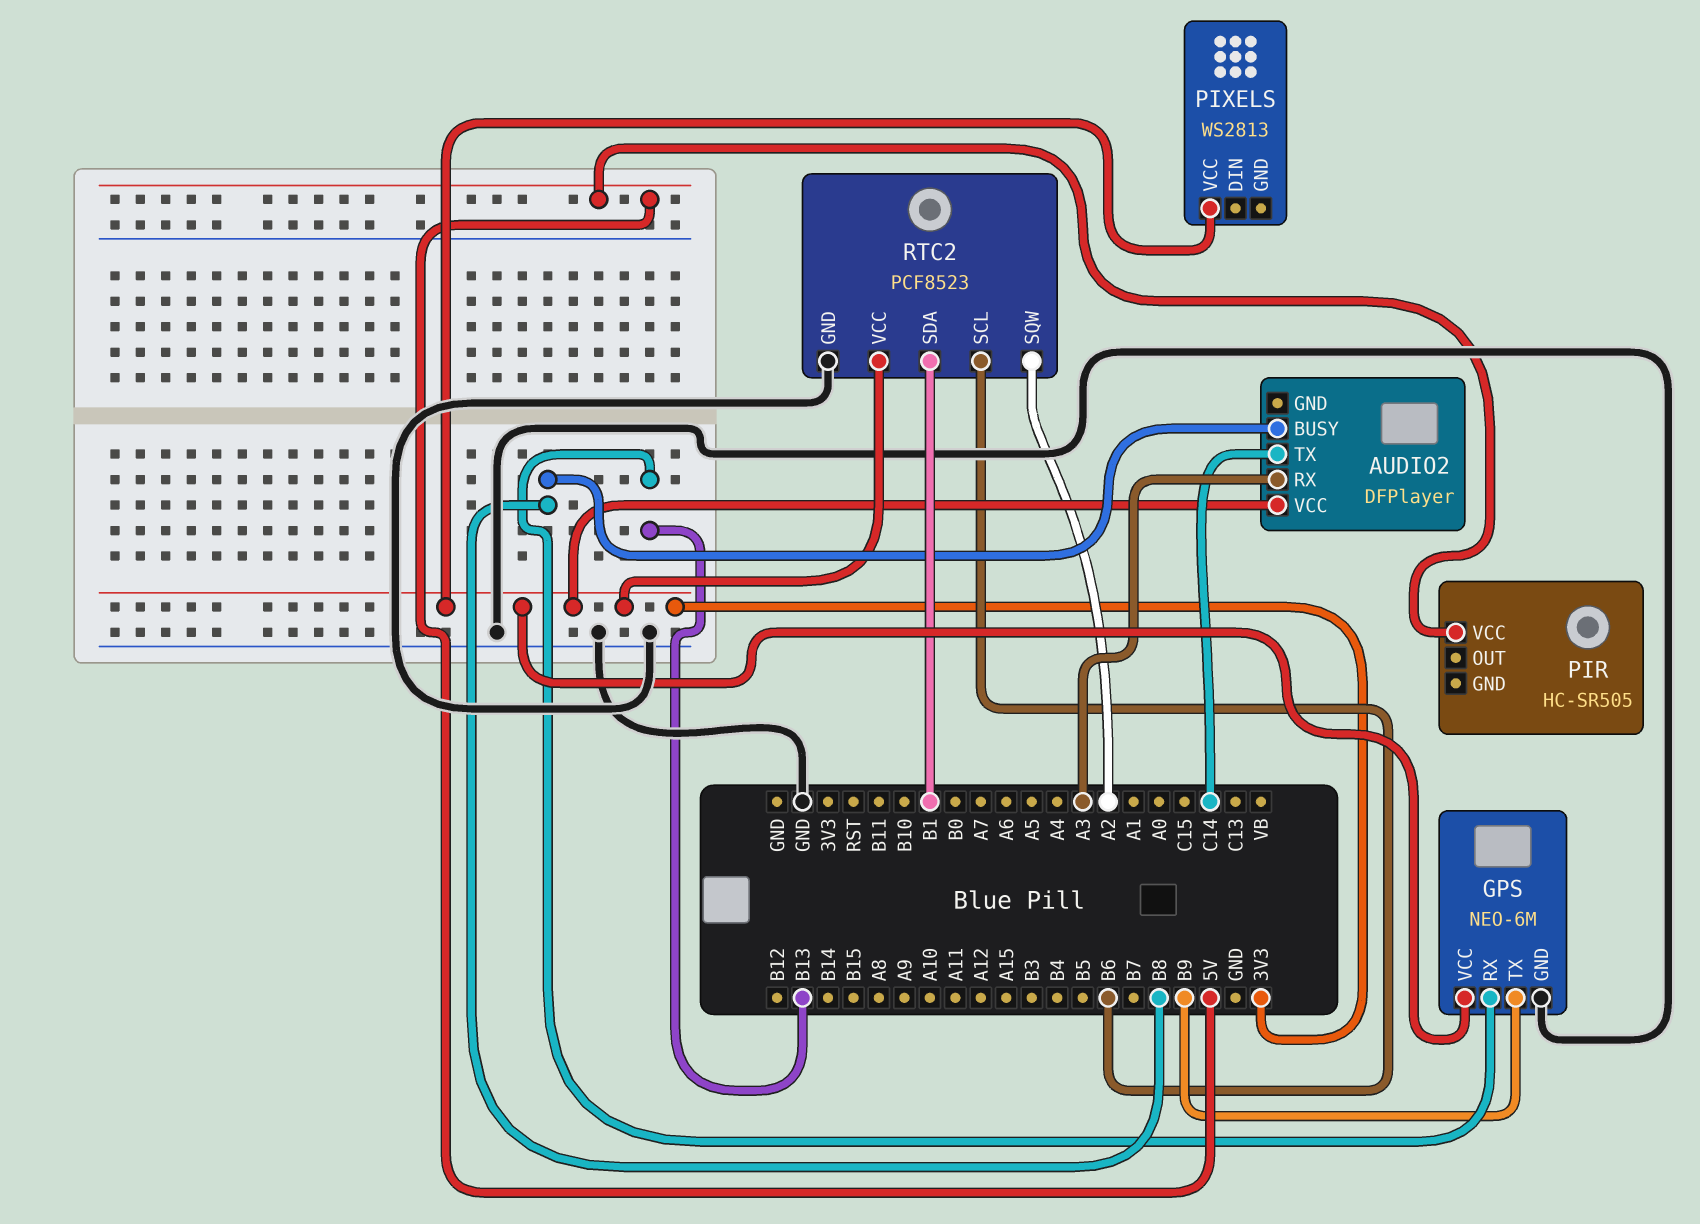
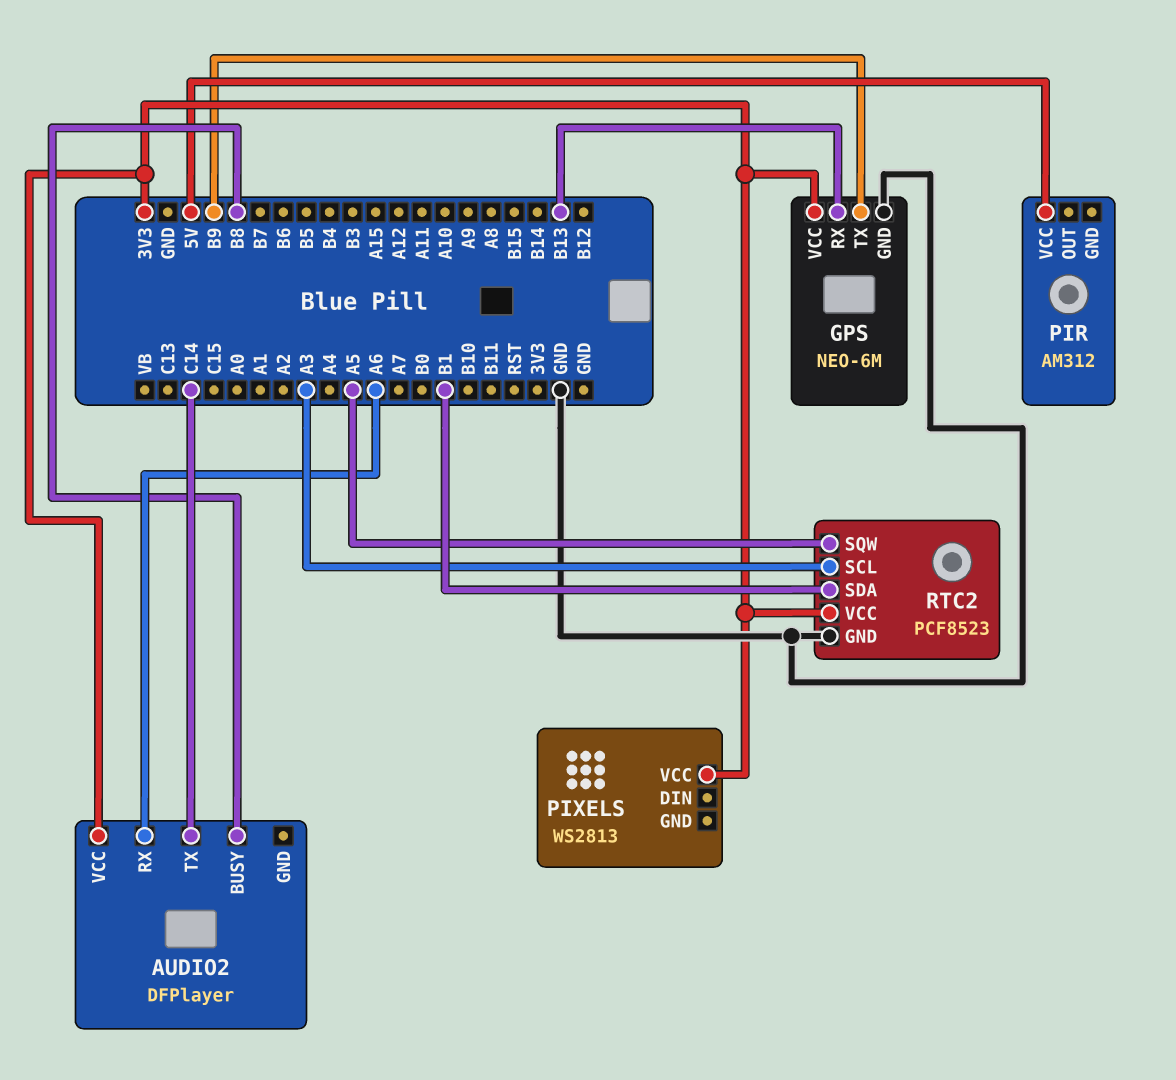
AUDIO2 pin RX: A3 -> A6
PIR: HC-SR505 -> AM312
RTC2 pin SCL: B6 -> A3
RTC2 pin SQW: A2 -> A5

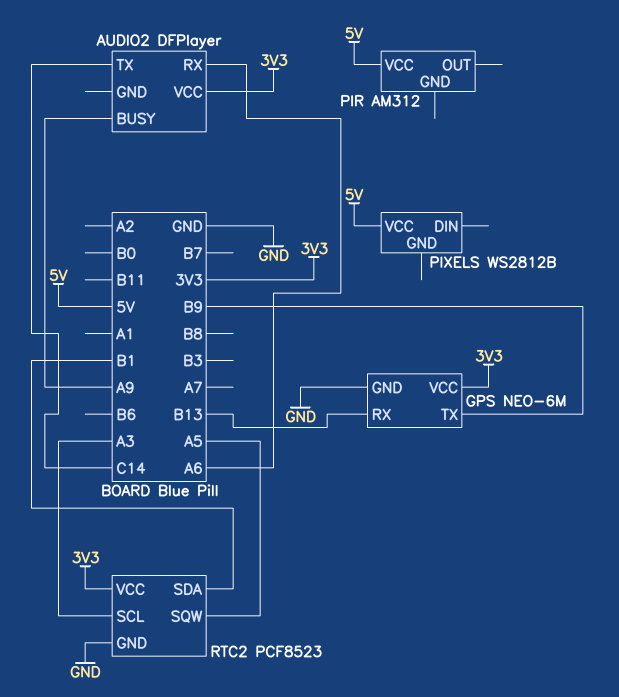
AUDIO2 pin BUSY: B8 -> A9
PIXELS: WS2813 -> WS2812B
PIXELS pin VCC: 3V3 -> 5V

